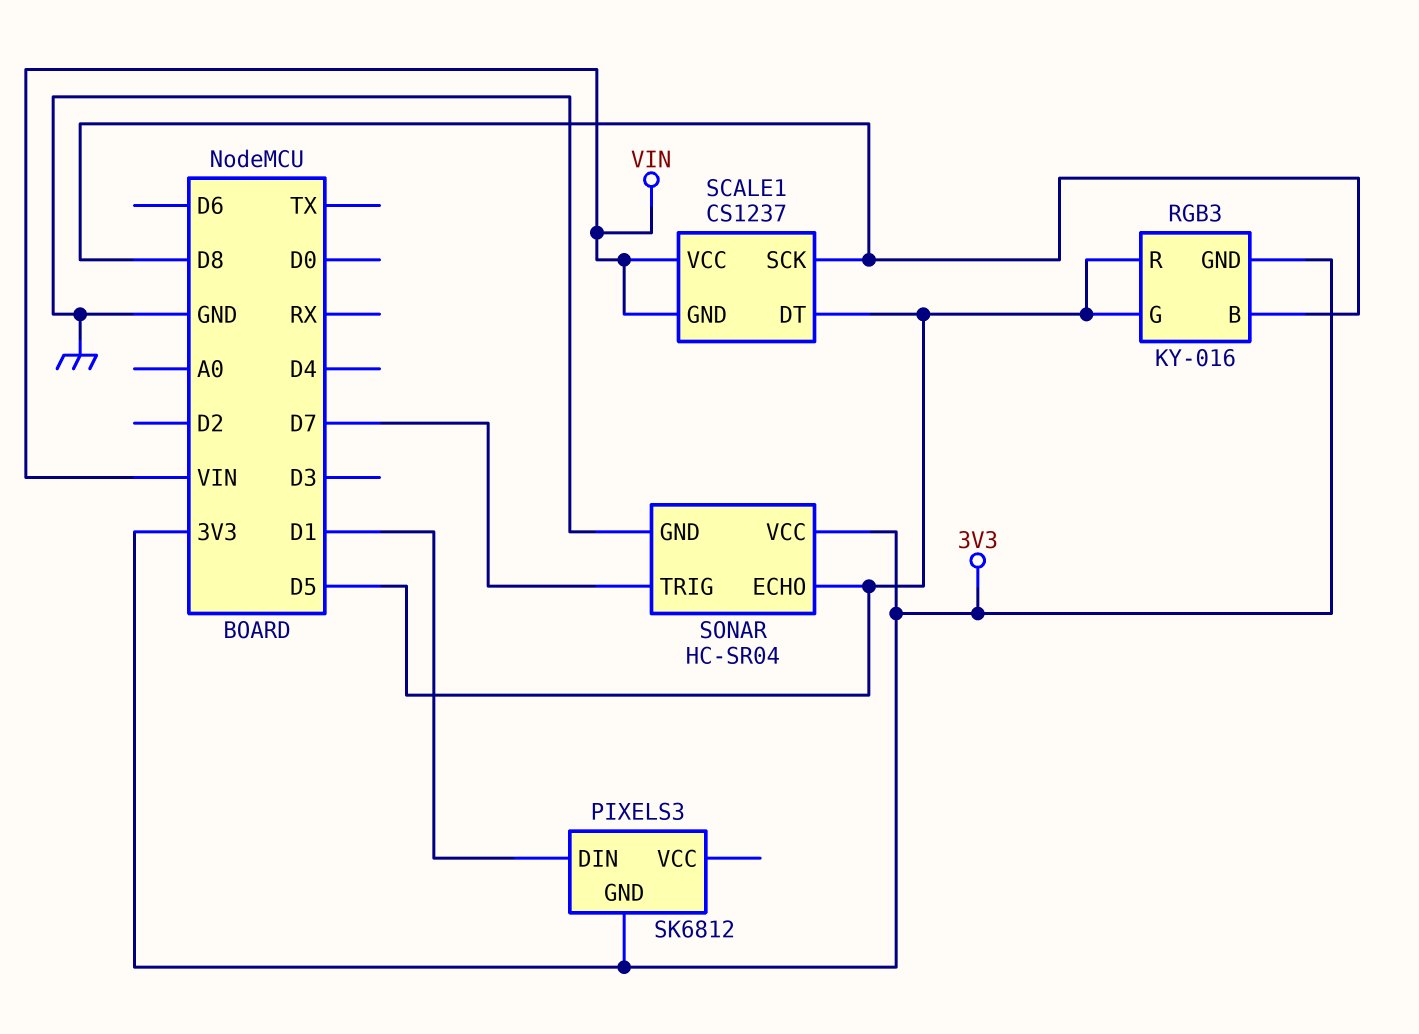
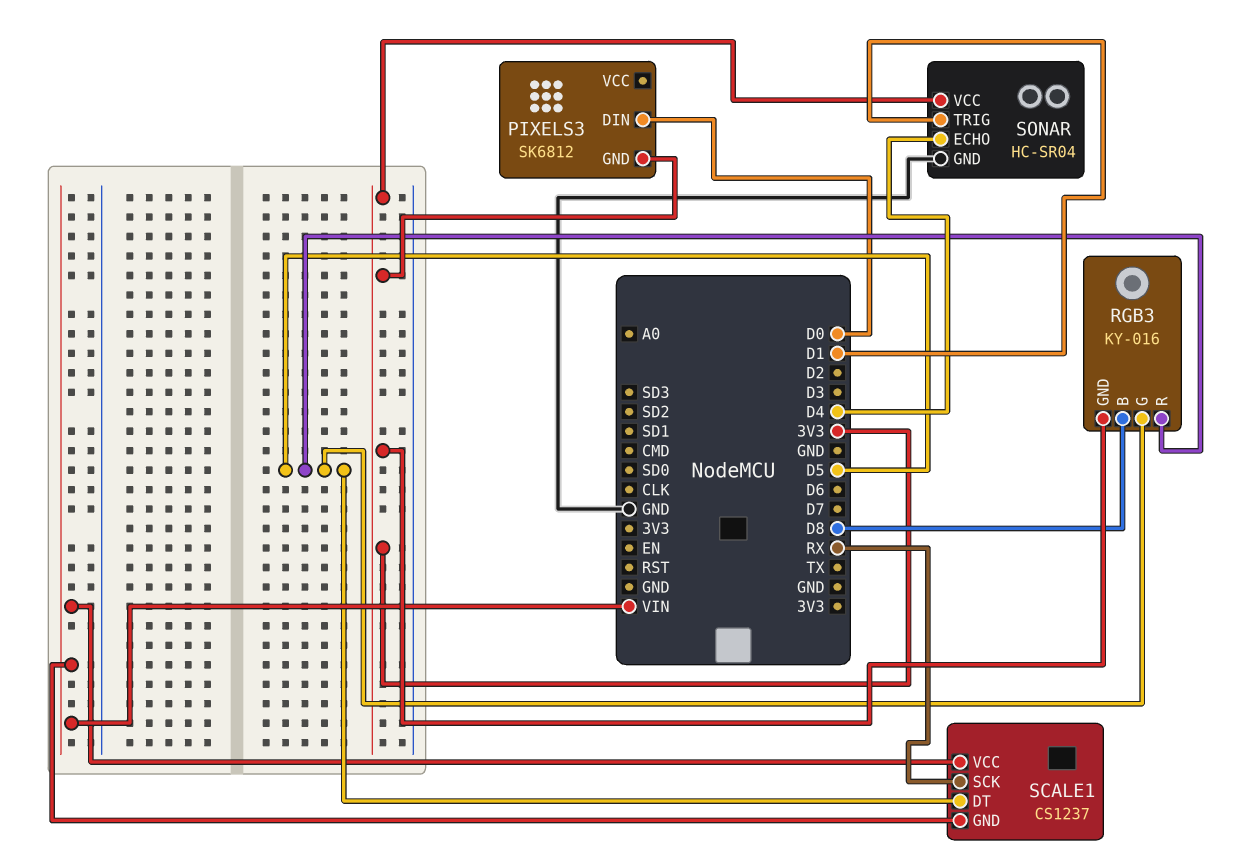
PIXELS3 pin DIN: D1 -> D0
SCALE1 pin SCK: D8 -> RX
SONAR pin ECHO: D5 -> D4
SONAR pin TRIG: D7 -> D1

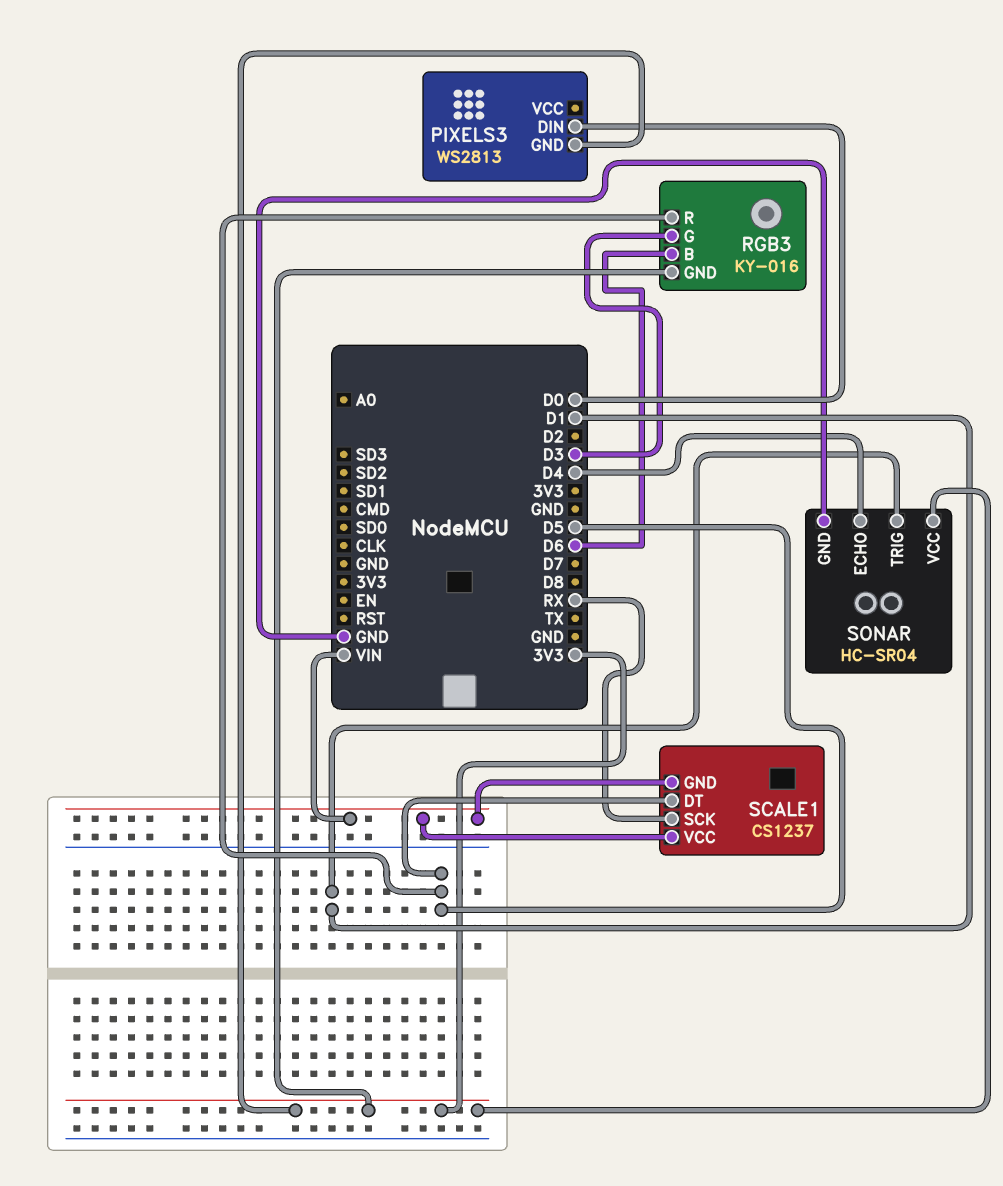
PIXELS3: SK6812 -> WS2813
RGB3 pin B: D8 -> D6
RGB3 pin G: D5 -> D3

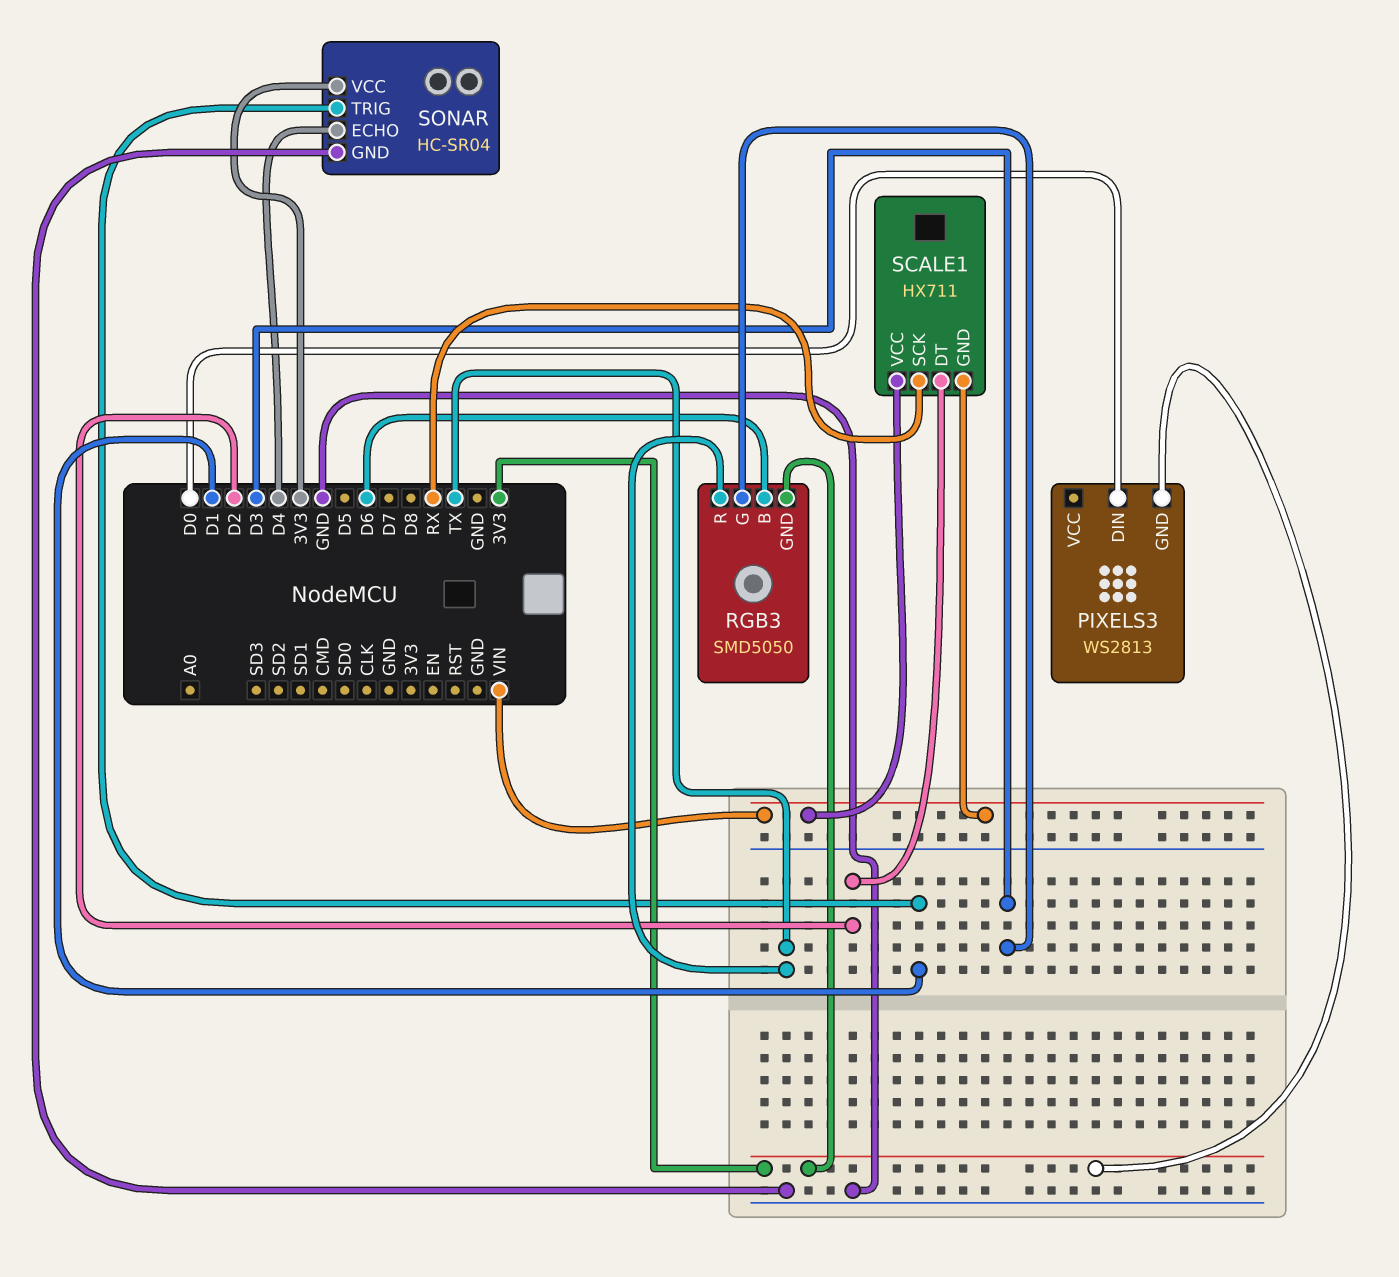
RGB3: KY-016 -> SMD5050
RGB3 pin R: D5 -> TX
SCALE1: CS1237 -> HX711
SCALE1 pin DT: D5 -> D2

